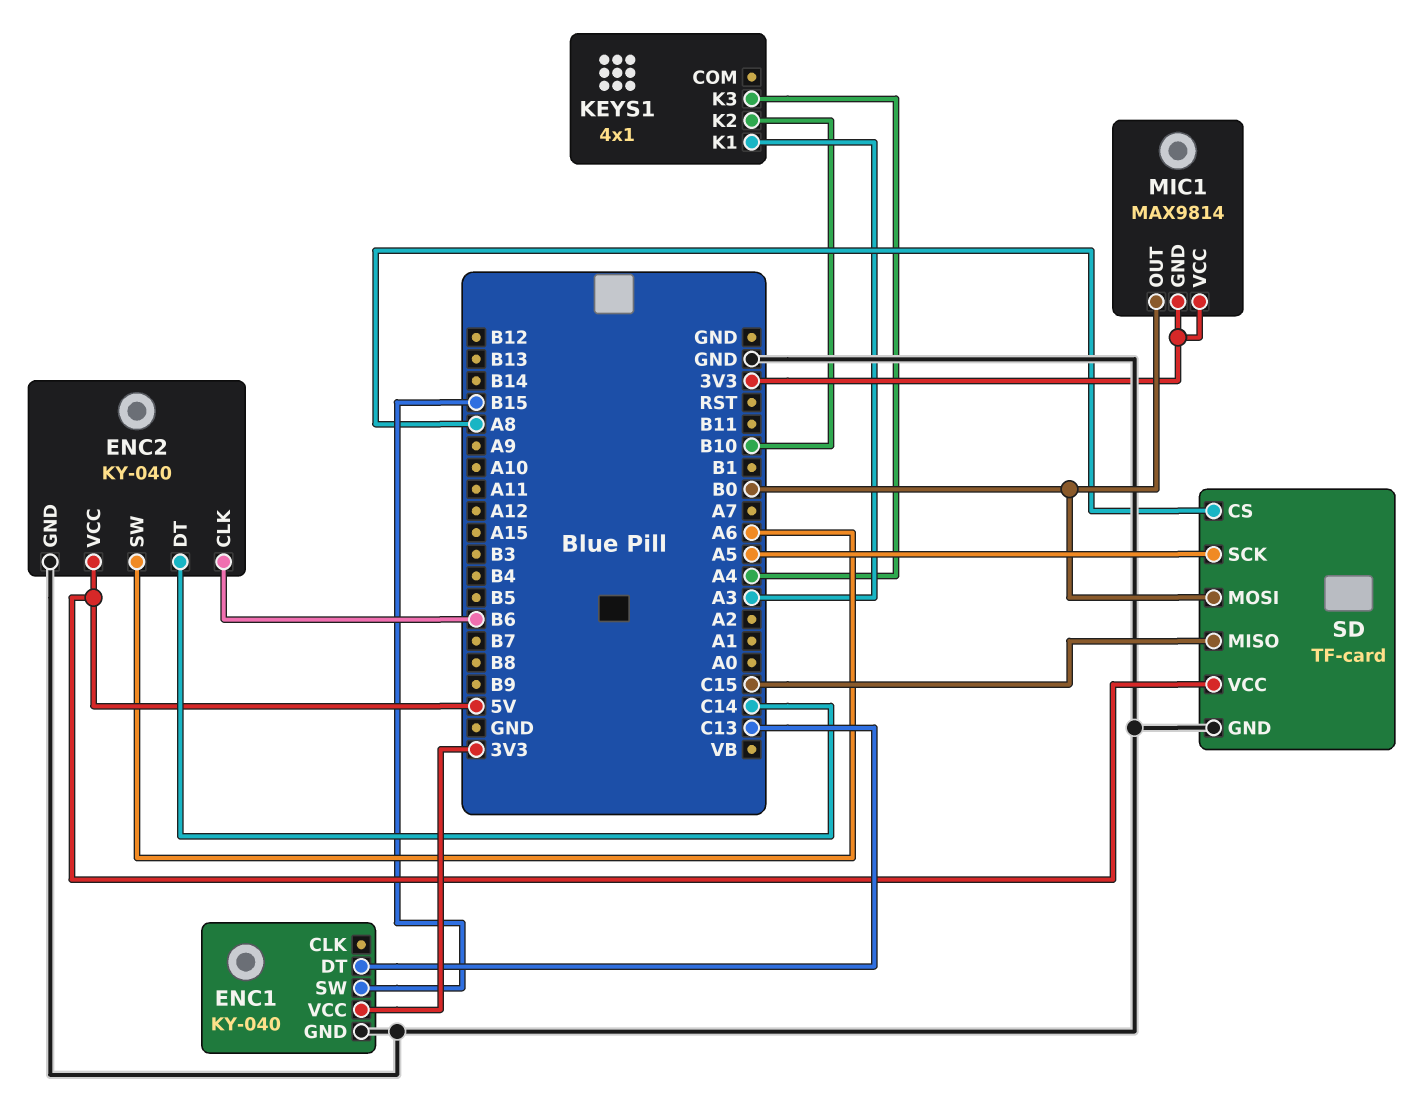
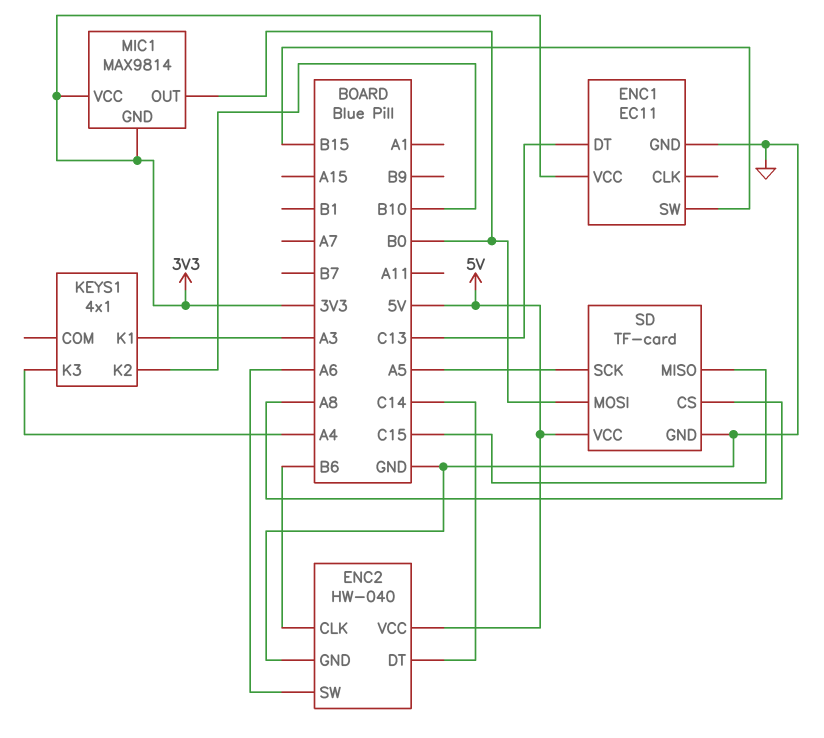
ENC1: KY-040 -> EC11
ENC2: KY-040 -> HW-040

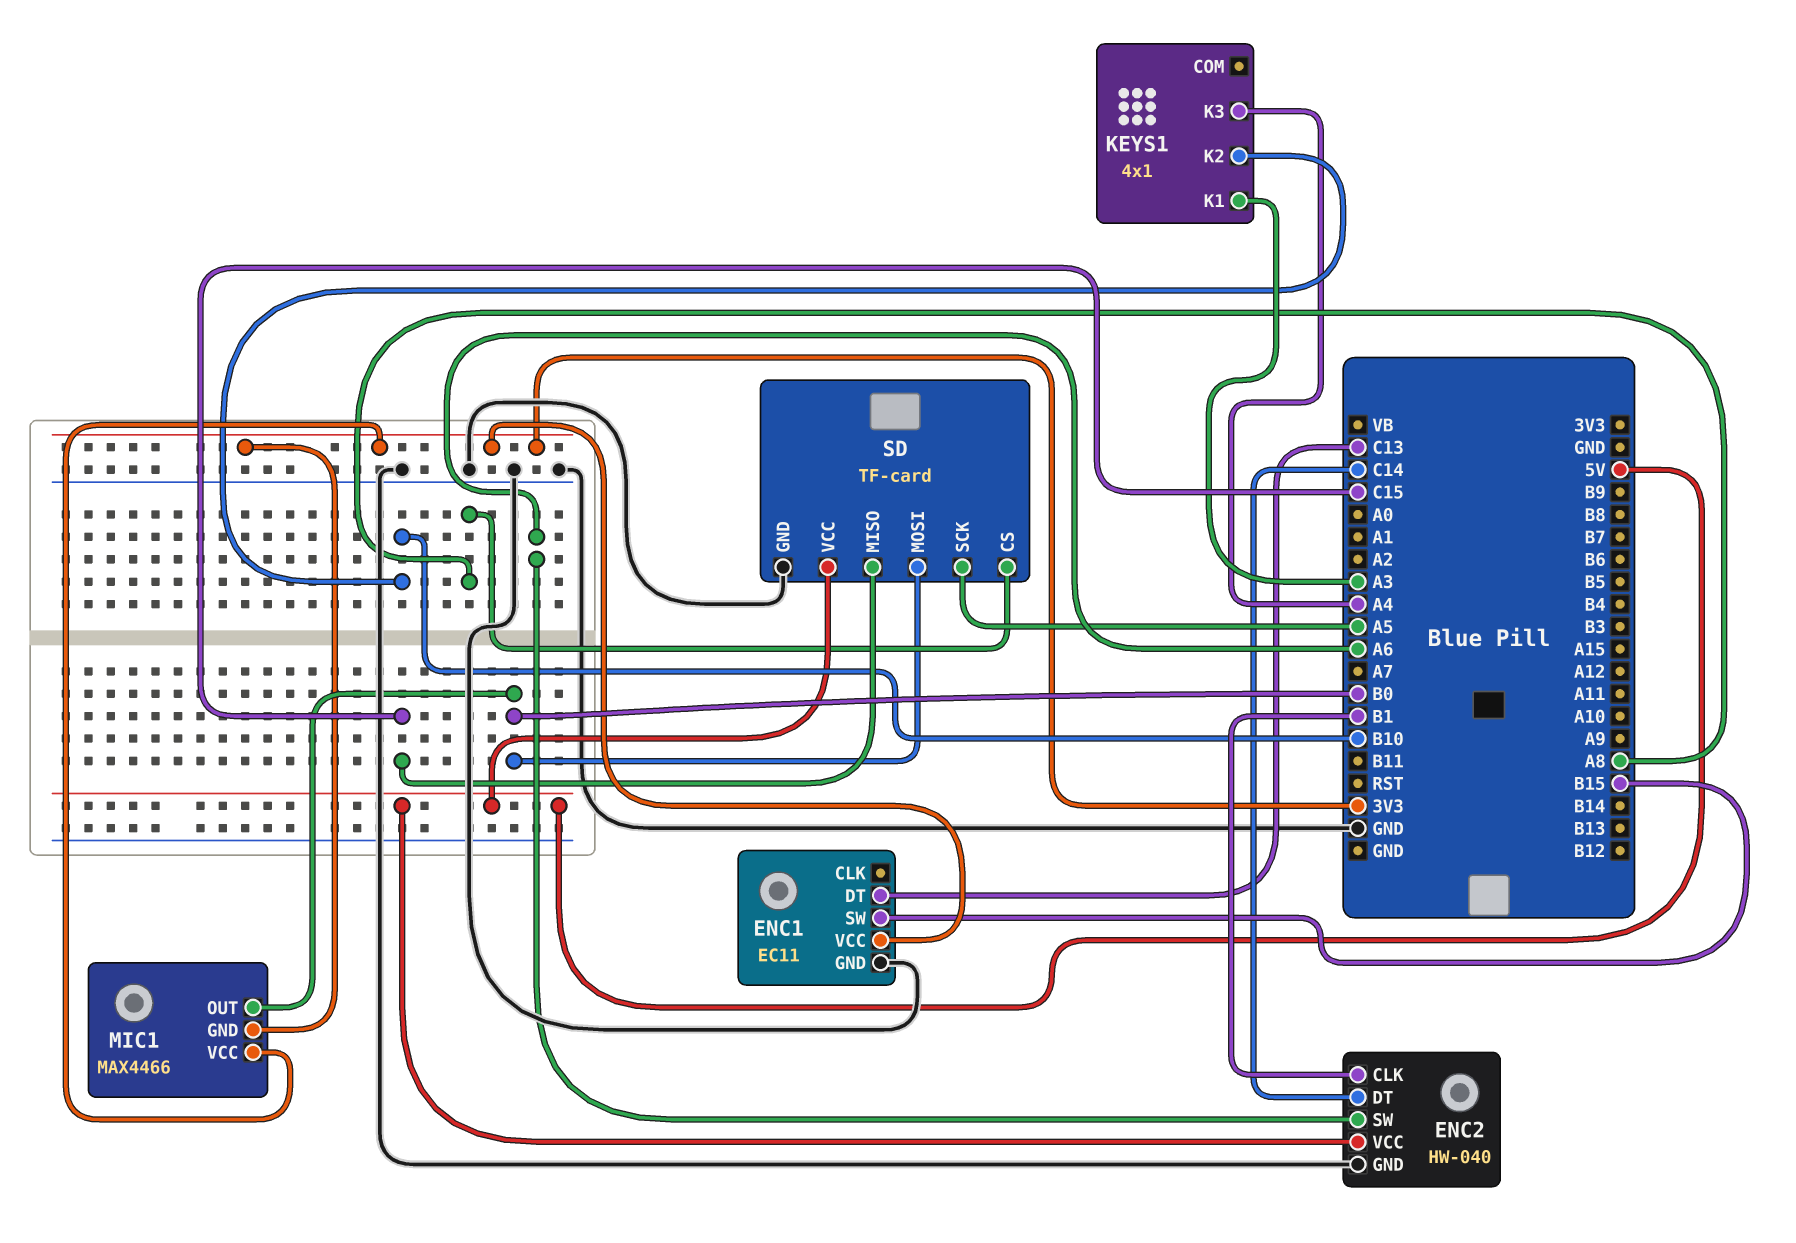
ENC2 pin CLK: B6 -> B1
MIC1: MAX9814 -> MAX4466

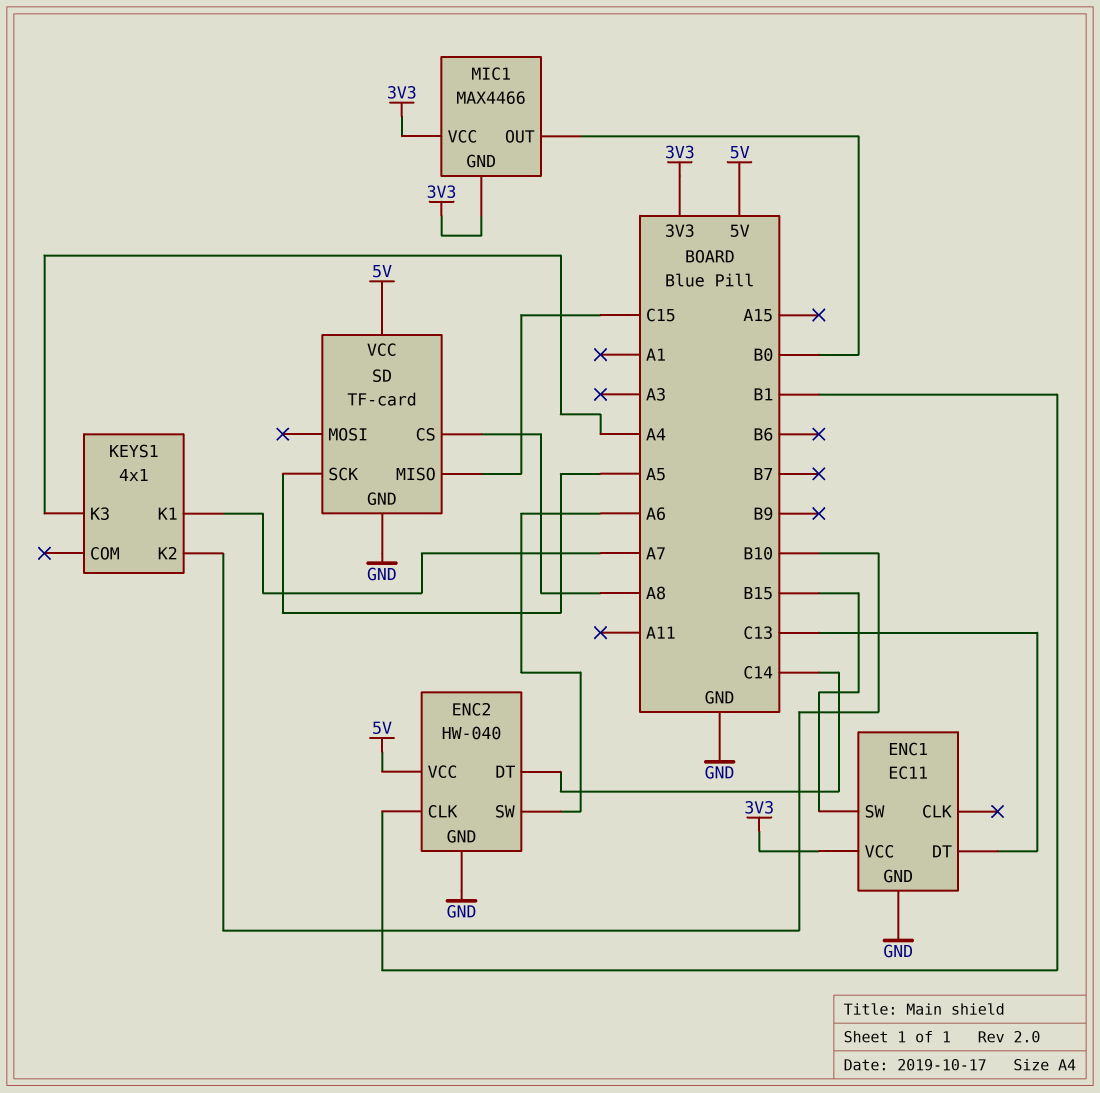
KEYS1 pin K1: A3 -> A7
SD pin MOSI: B0 -> none

